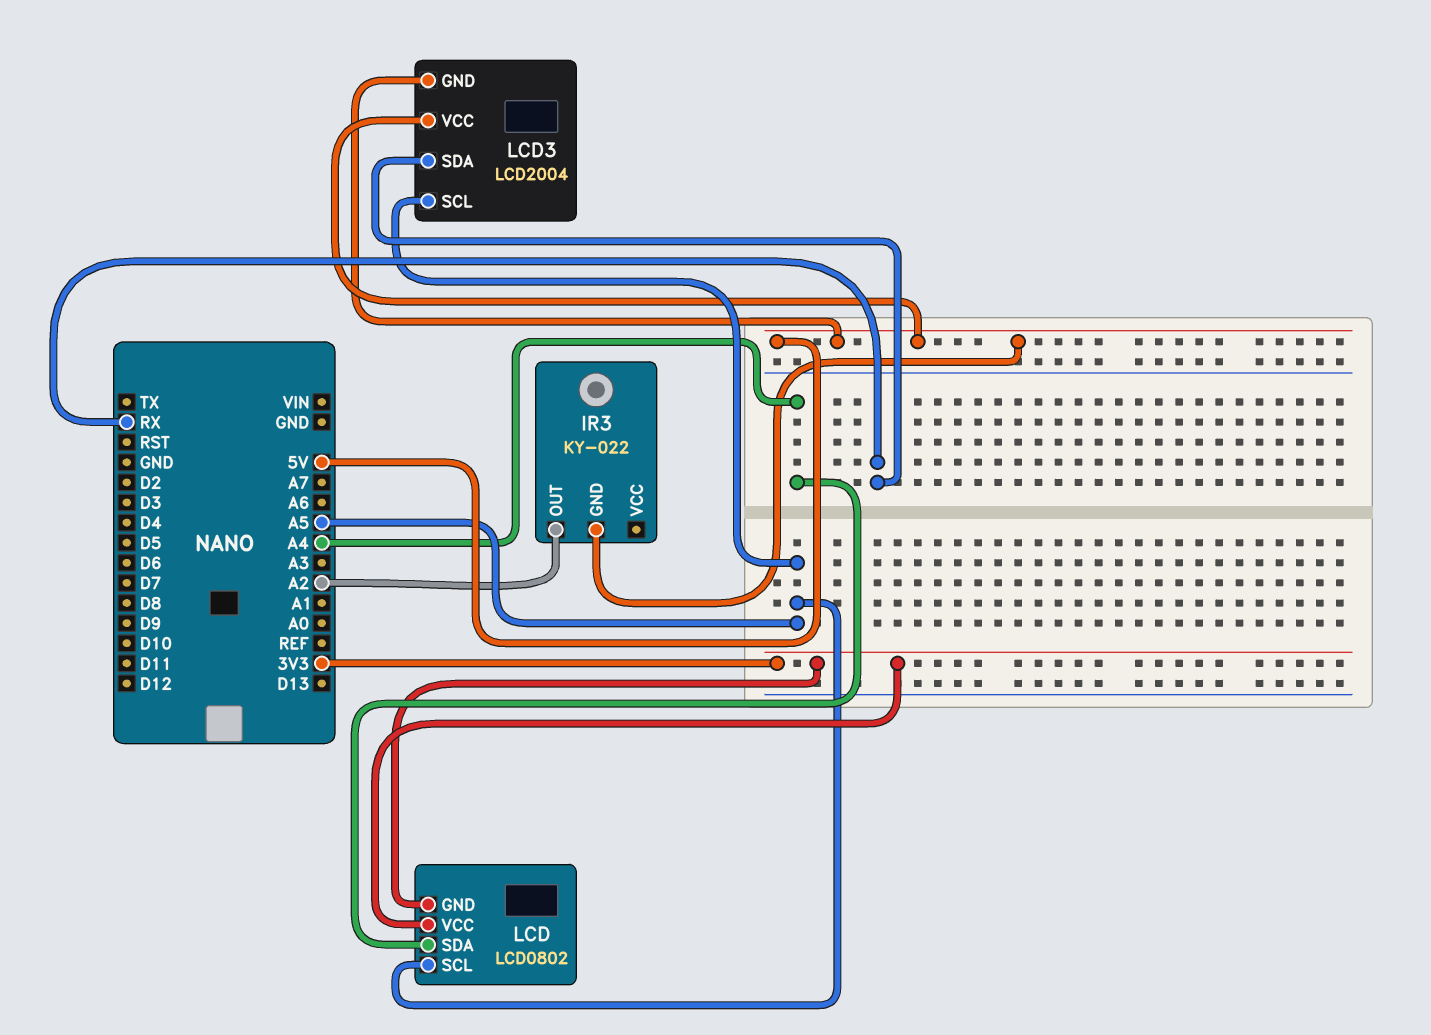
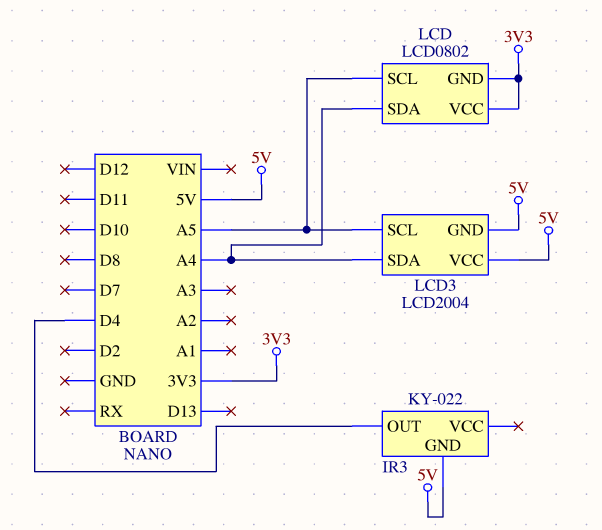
IR3 pin OUT: A2 -> D4
LCD3 pin SDA: RX -> A4

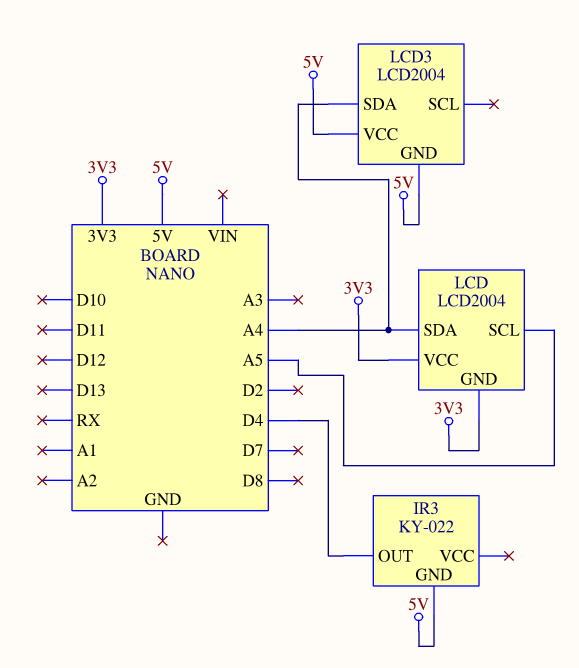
LCD: LCD0802 -> LCD2004
LCD3 pin SCL: A5 -> none

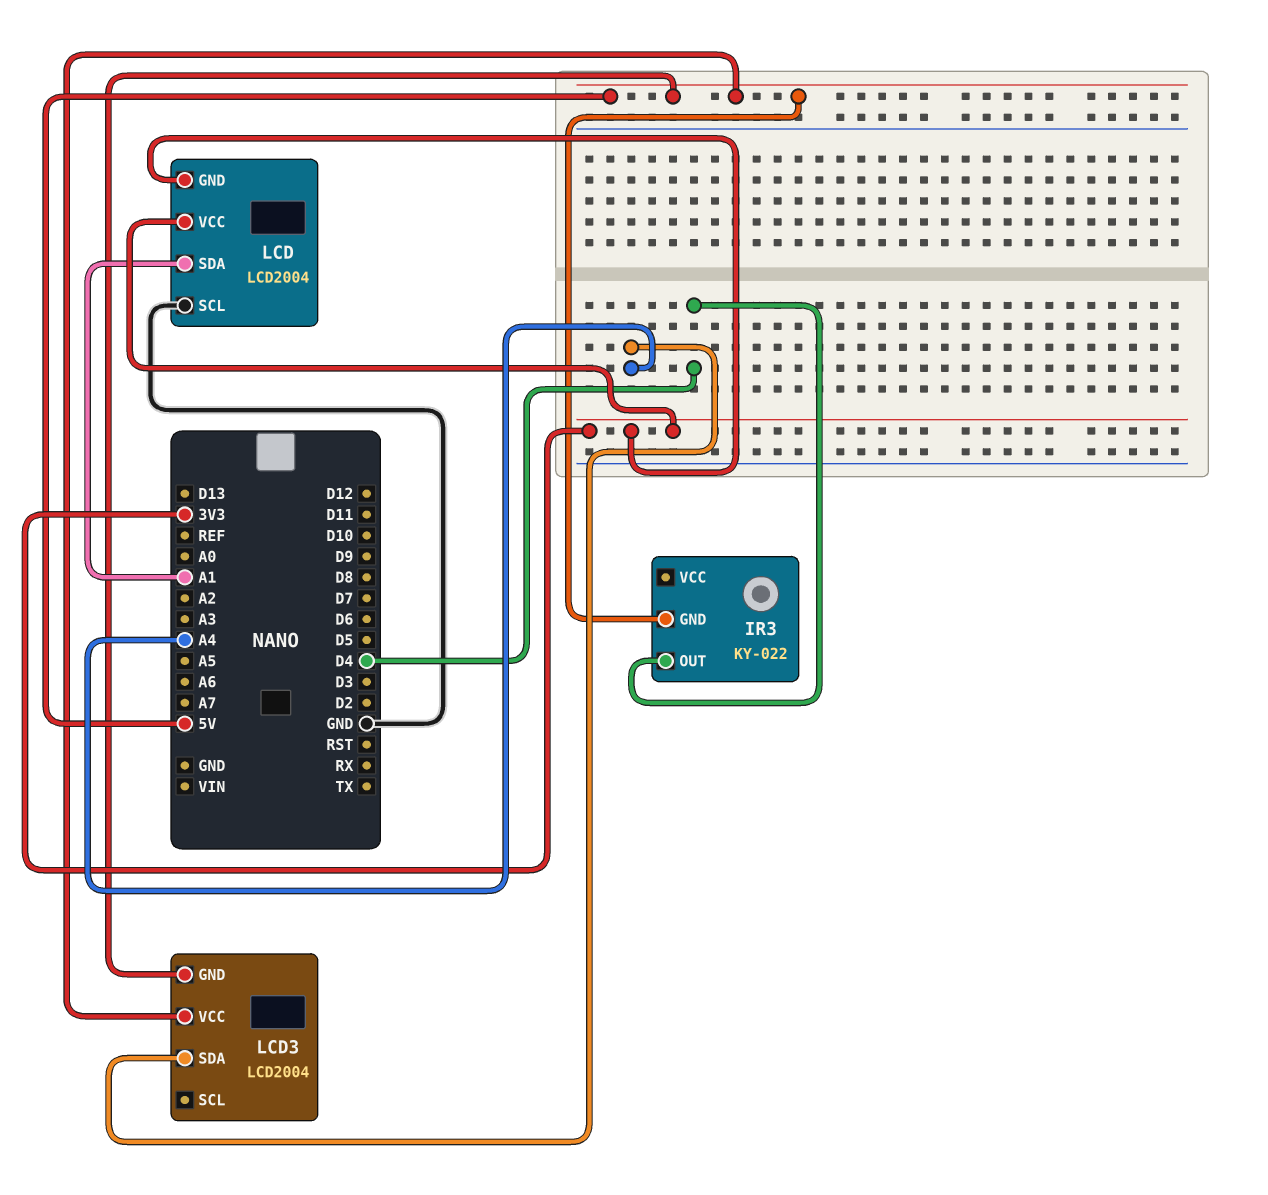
LCD pin SCL: A5 -> GND
LCD pin SDA: A4 -> A1

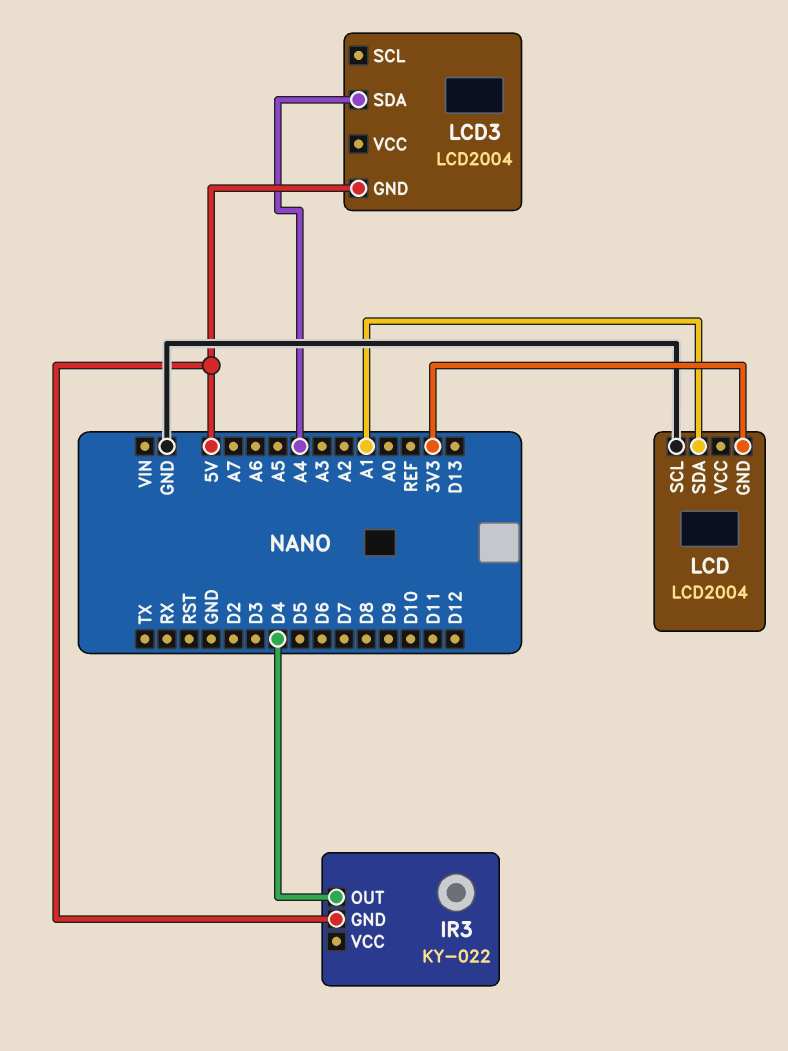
LCD pin VCC: 3V3 -> none
LCD3 pin VCC: 5V -> none

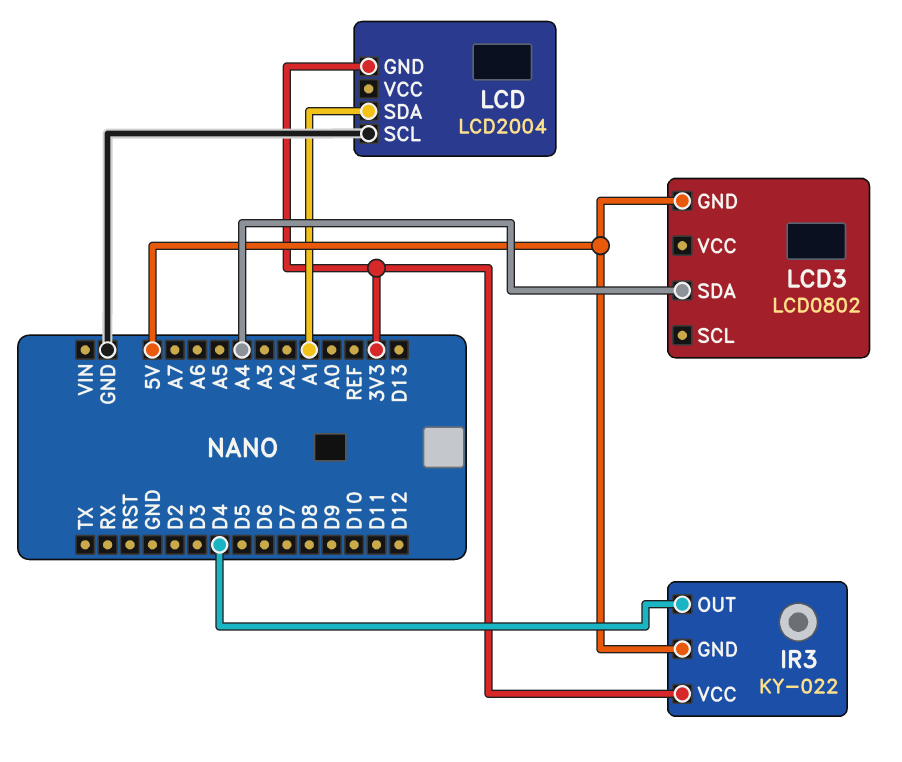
IR3 pin VCC: none -> 3V3
LCD3: LCD2004 -> LCD0802

